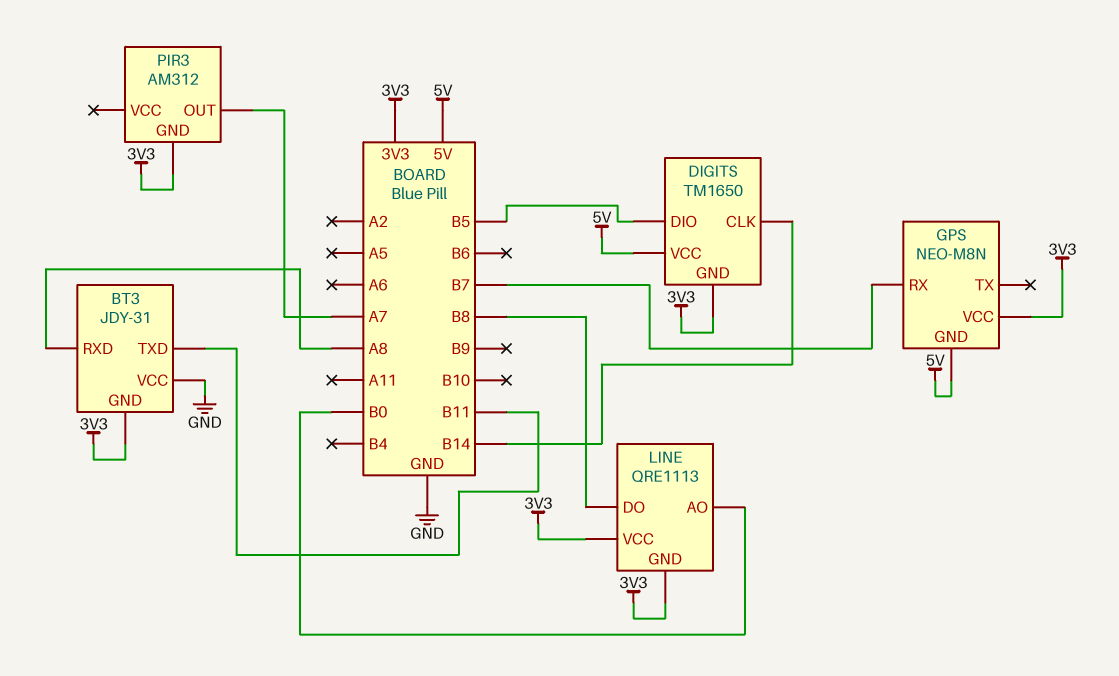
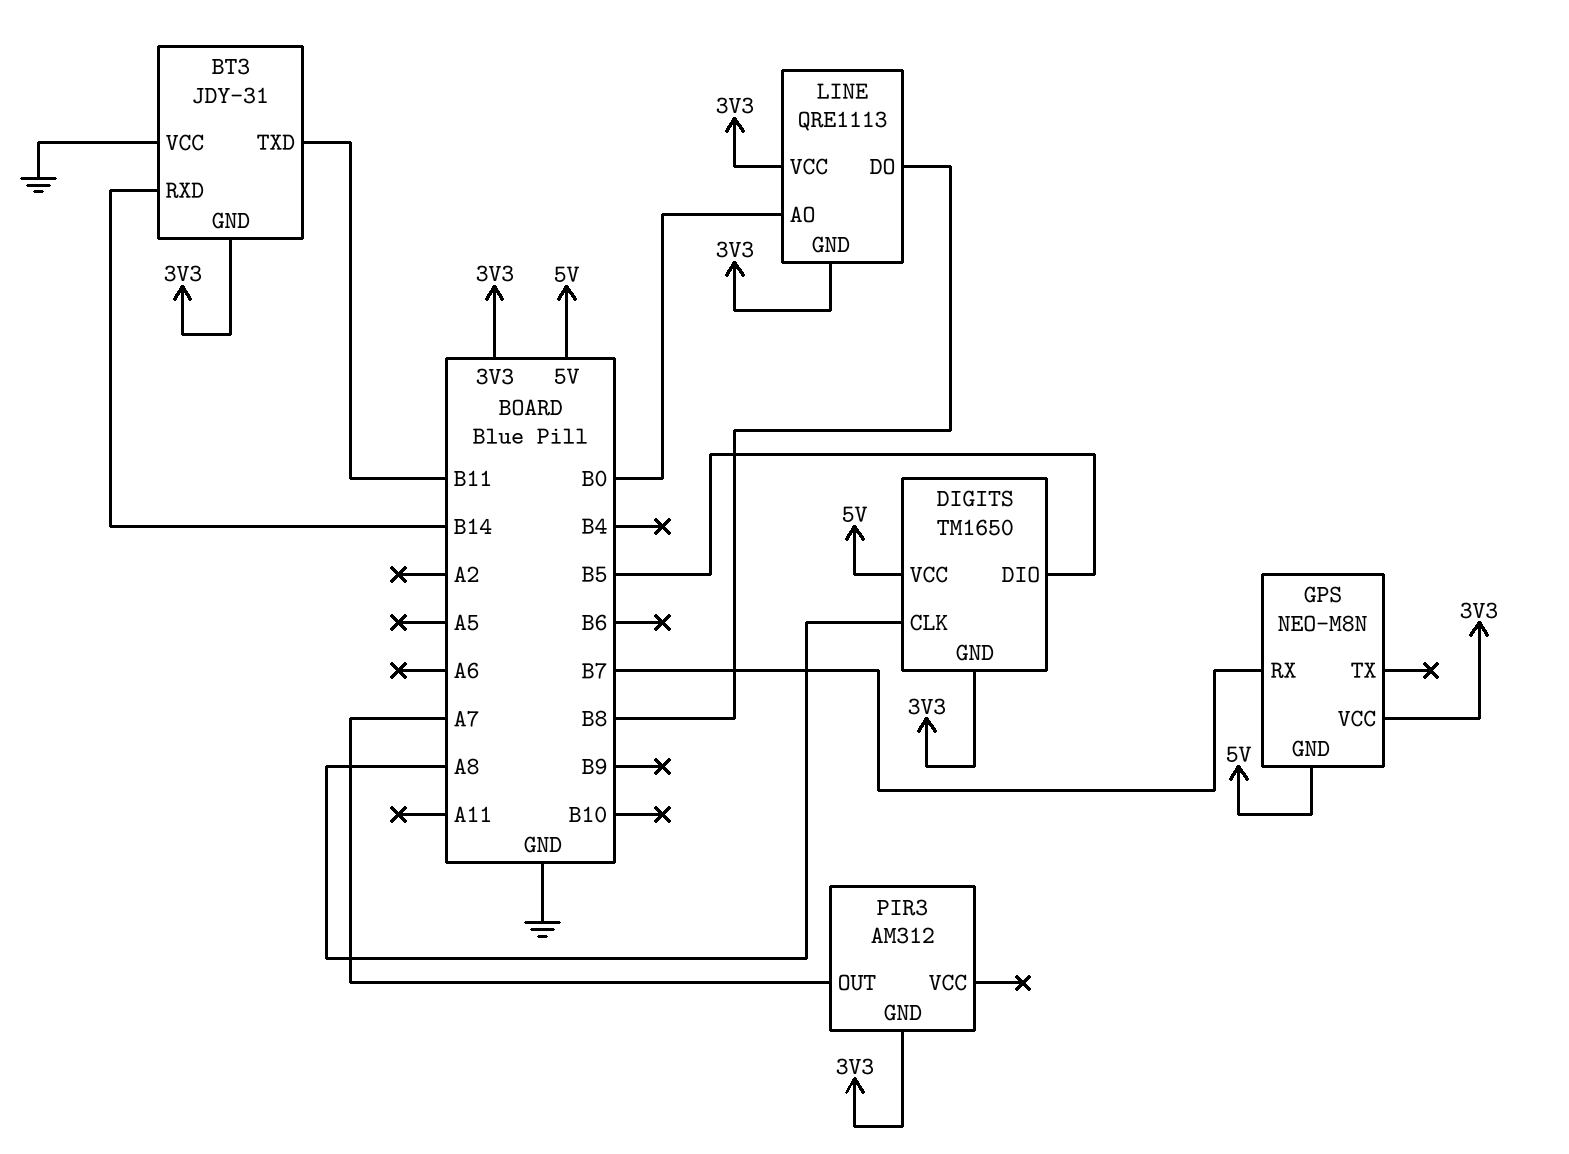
BT3 pin RXD: A8 -> B14
DIGITS pin CLK: B14 -> A8

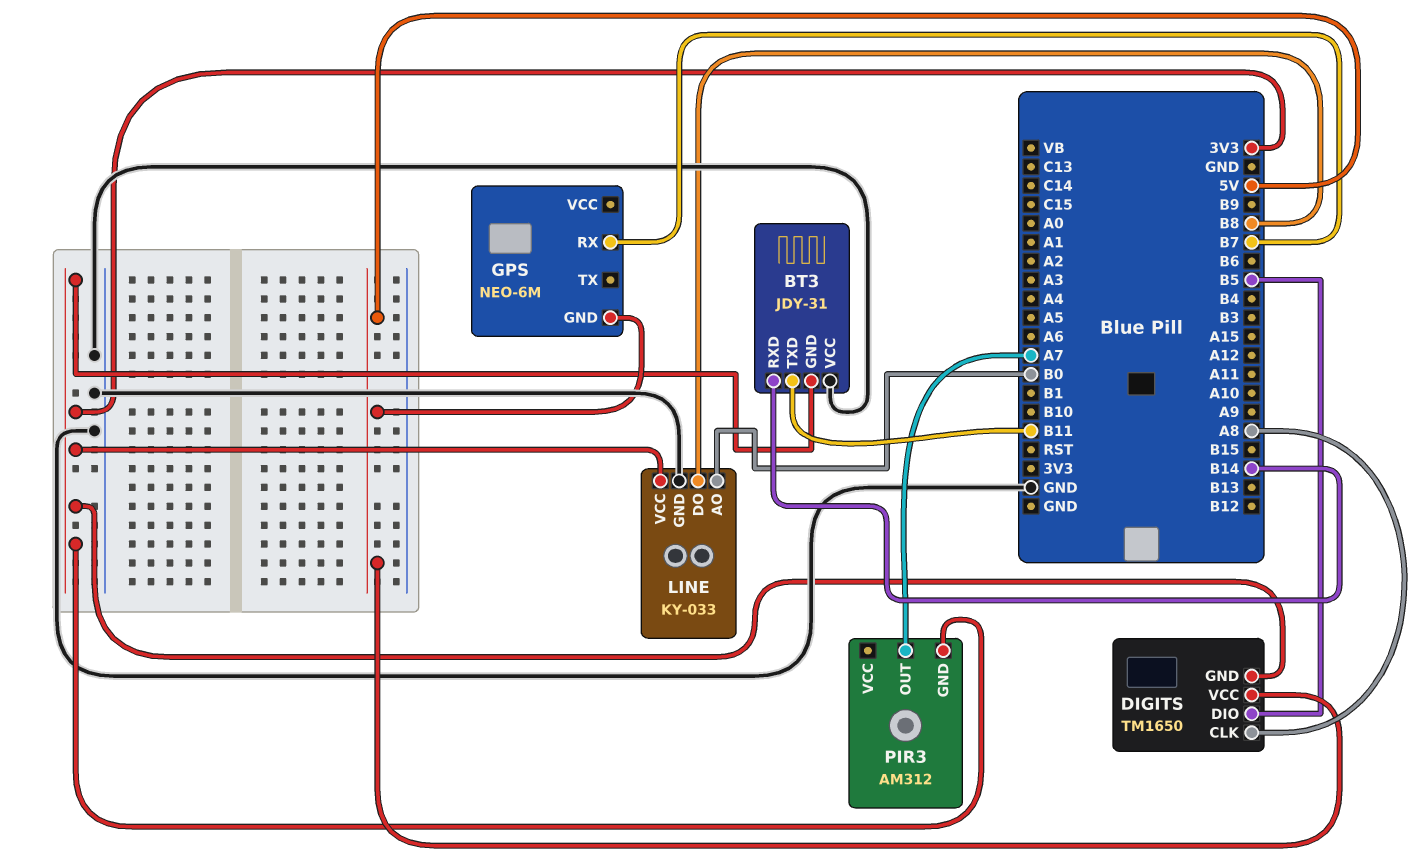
GPS: NEO-M8N -> NEO-6M
GPS pin VCC: 3V3 -> none
LINE: QRE1113 -> KY-033
LINE pin GND: 3V3 -> GND

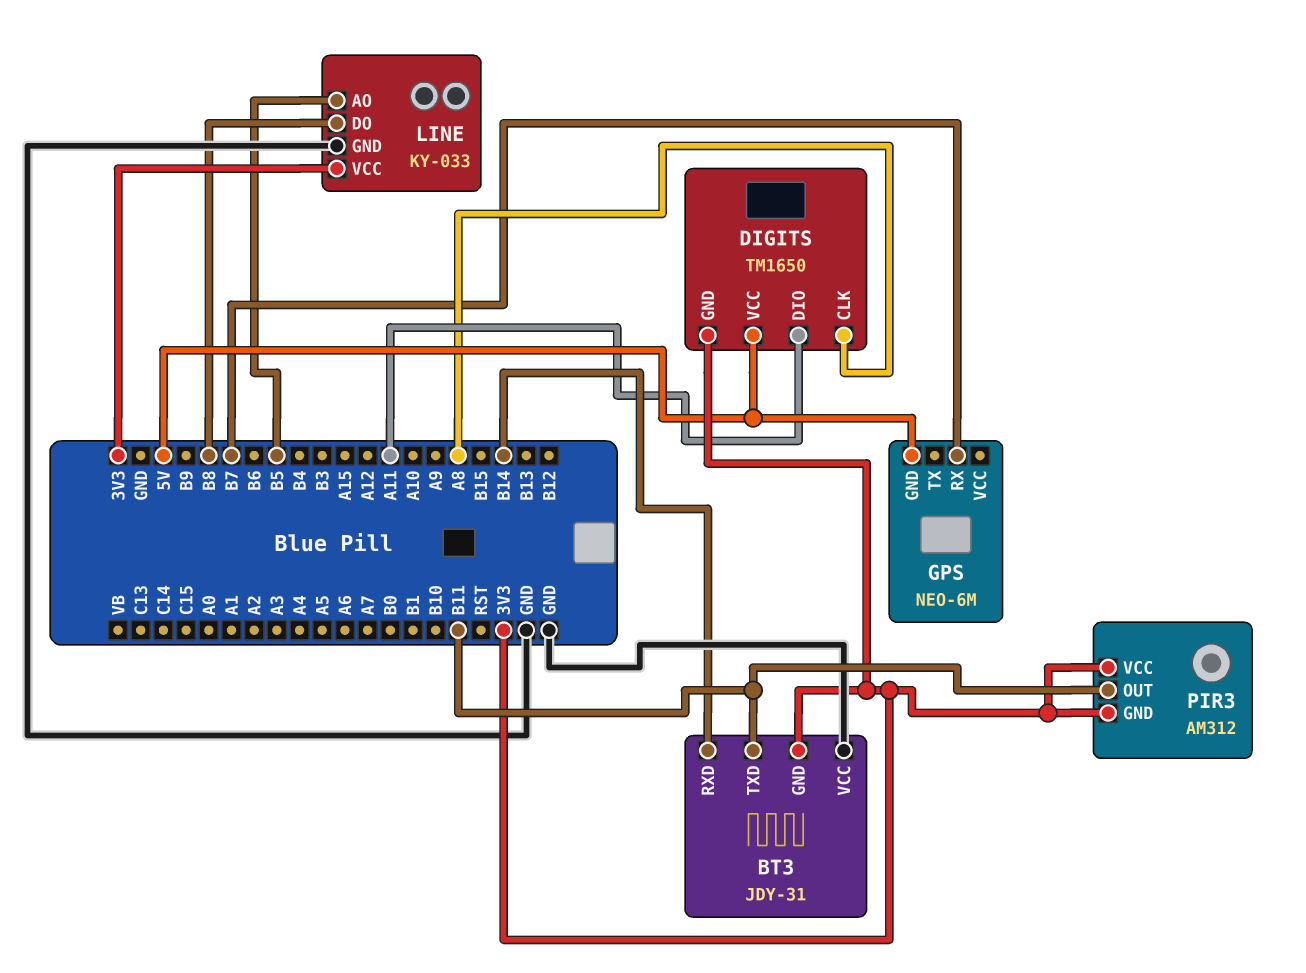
DIGITS pin DIO: B5 -> A11
LINE pin AO: B0 -> B5
PIR3 pin OUT: A7 -> B11
PIR3 pin VCC: none -> 3V3

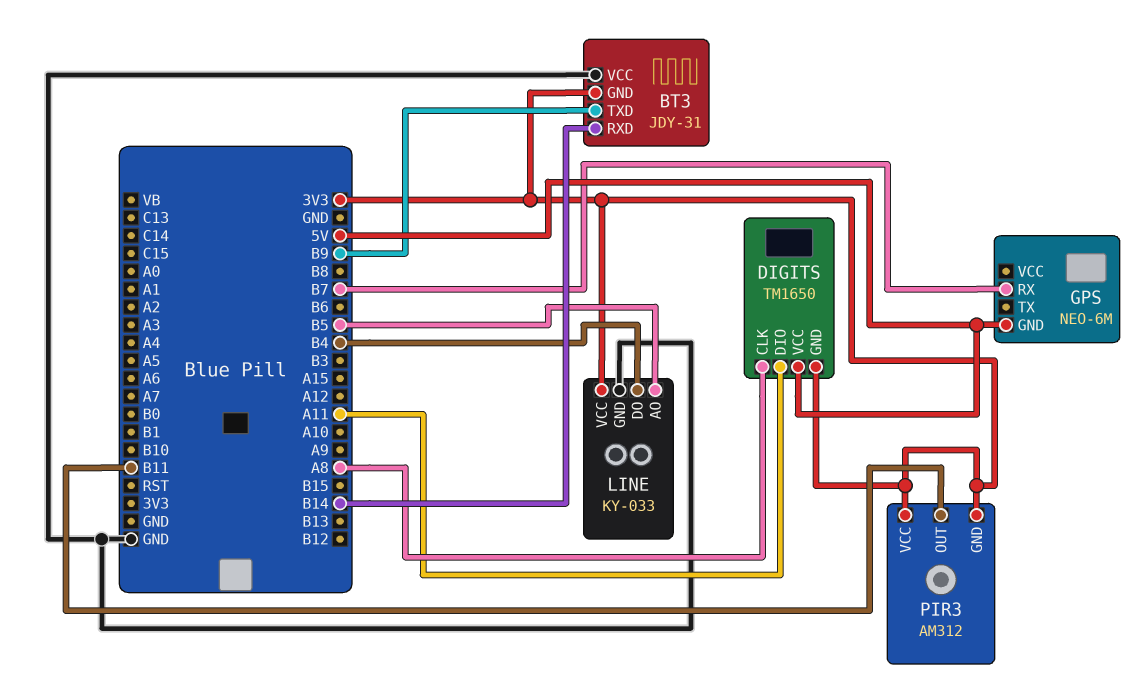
BT3 pin TXD: B11 -> B9
LINE pin DO: B8 -> B4

